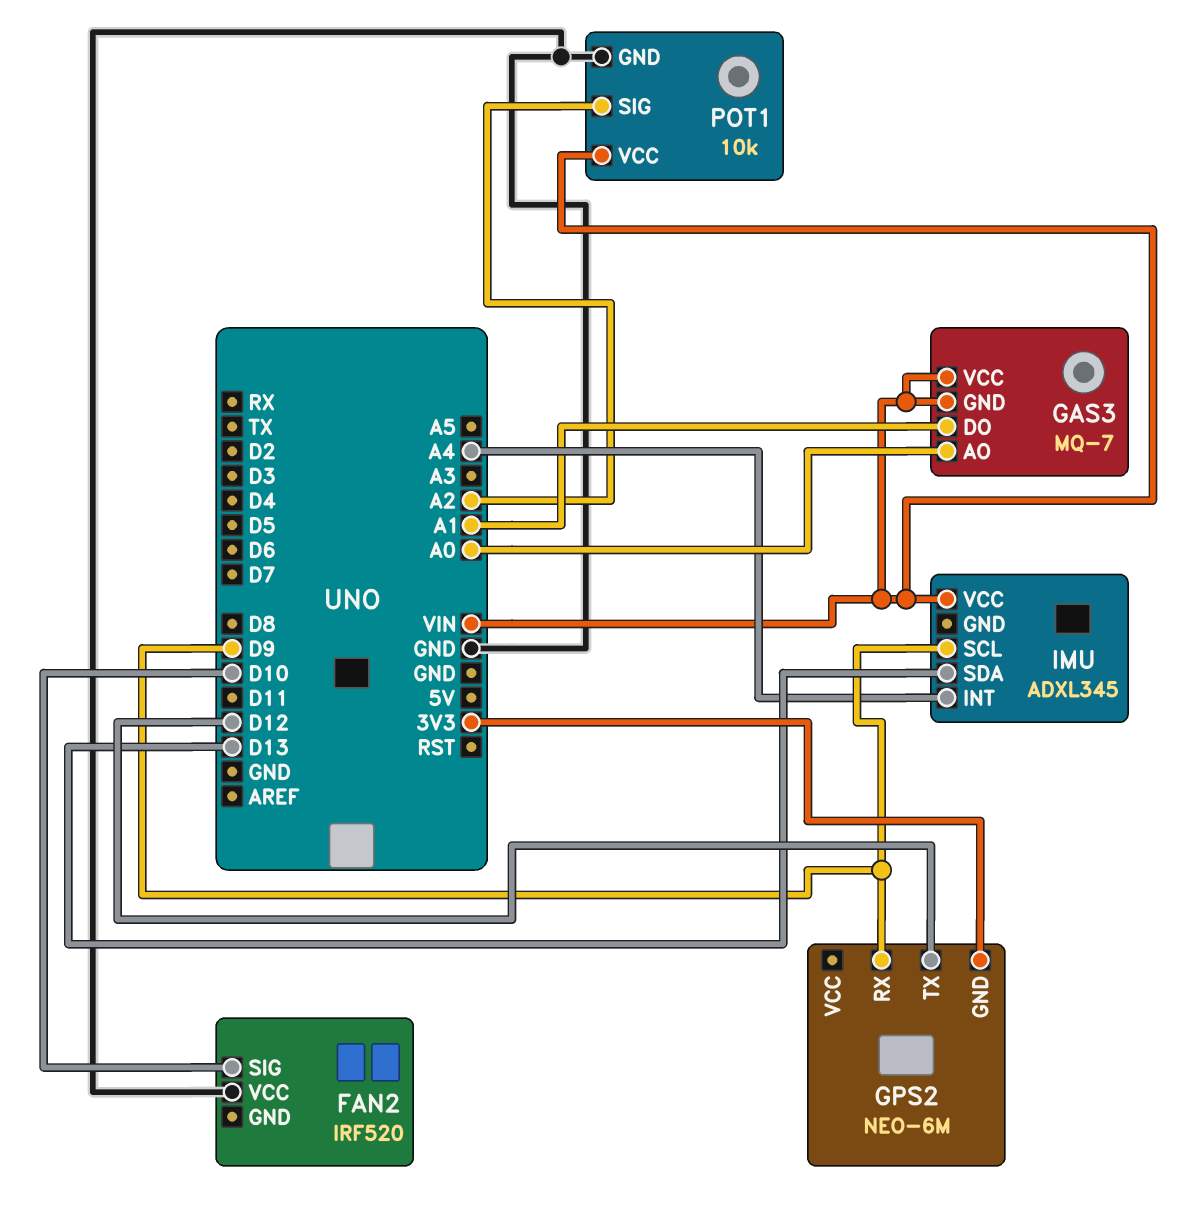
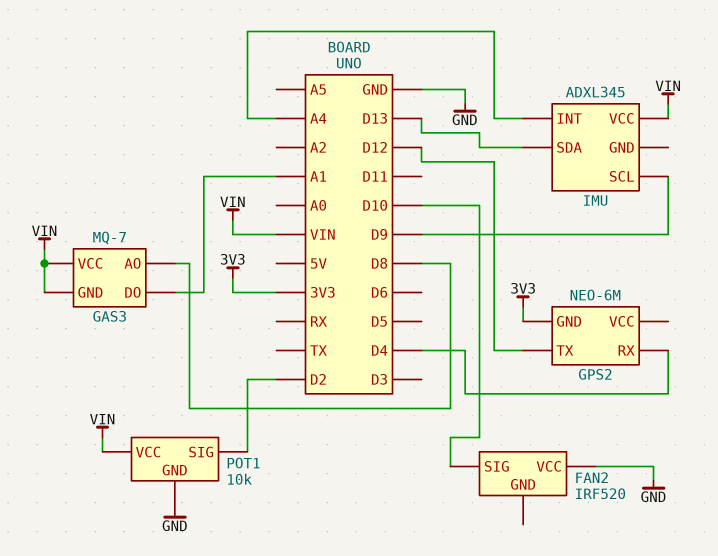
GAS3 pin AO: A0 -> D8
GPS2 pin RX: D9 -> D4
POT1 pin SIG: A2 -> D2

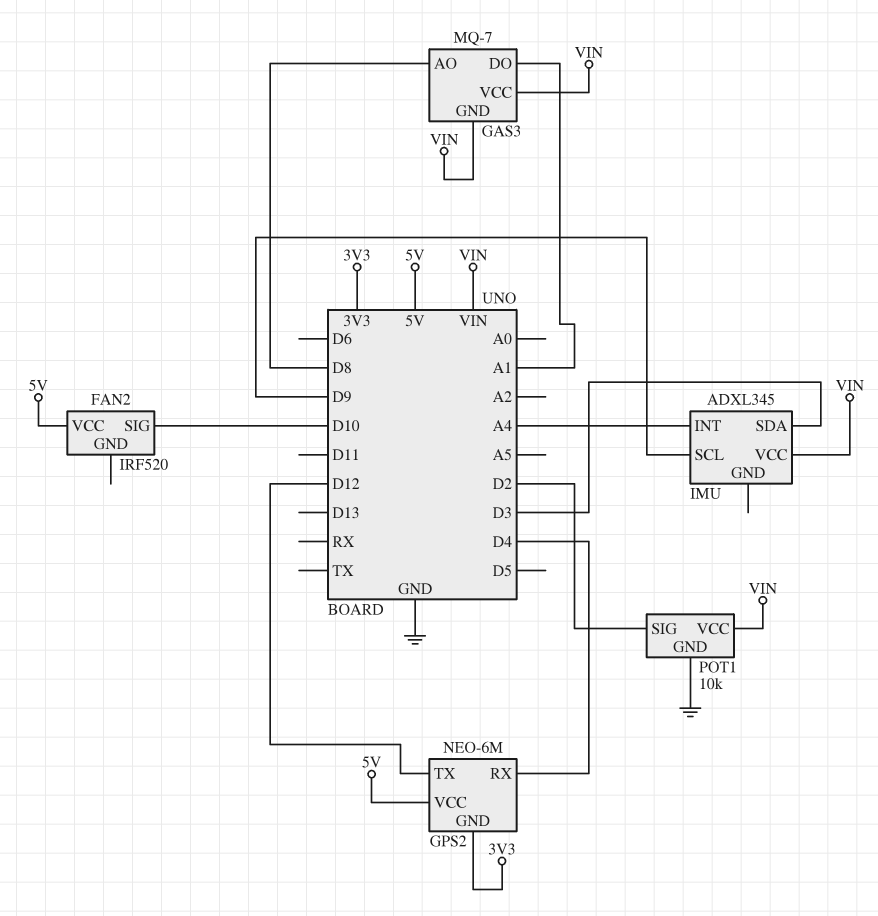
FAN2 pin VCC: GND -> 5V
GPS2 pin VCC: none -> 5V
IMU pin SDA: D13 -> D3

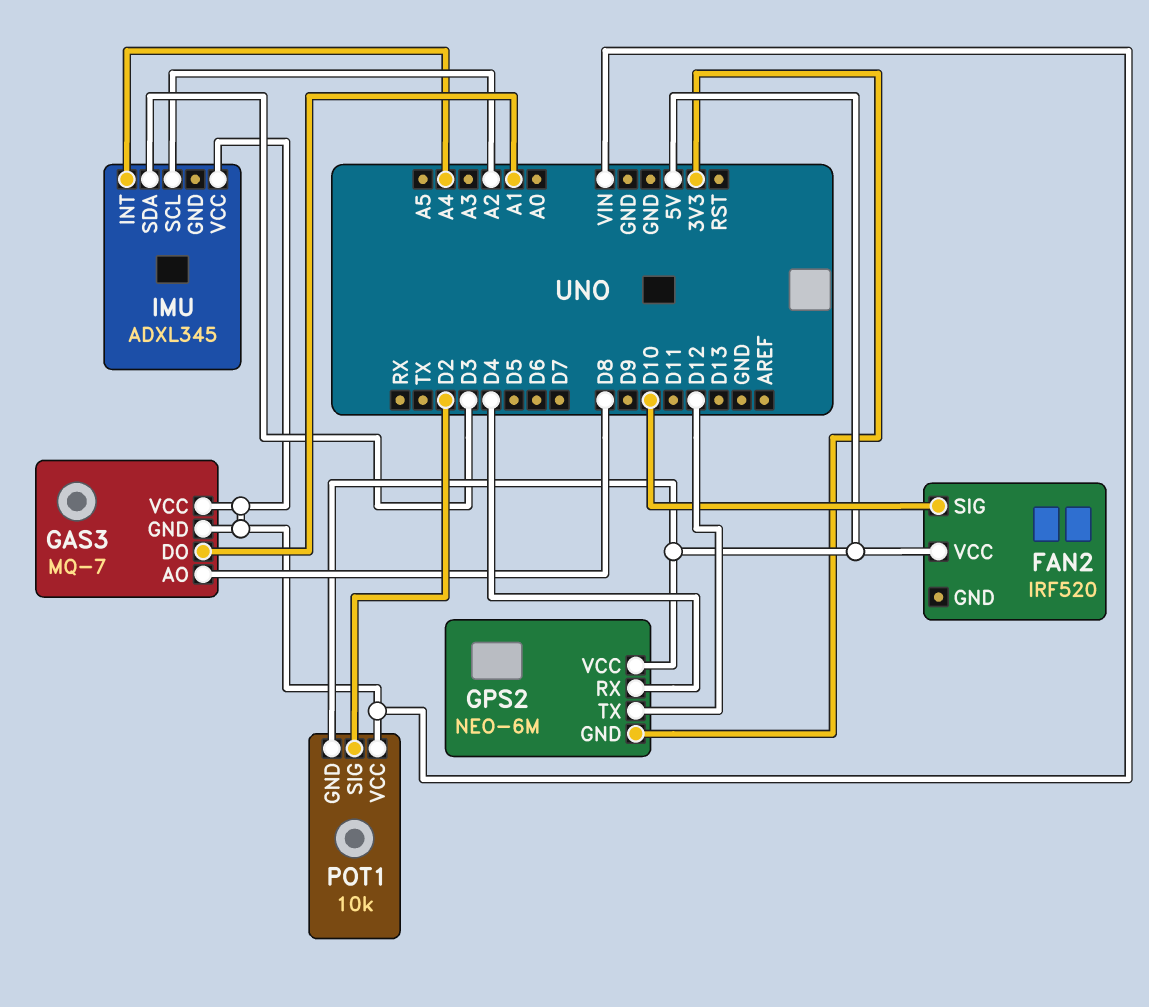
IMU pin SCL: D9 -> A2
POT1 pin GND: GND -> 5V

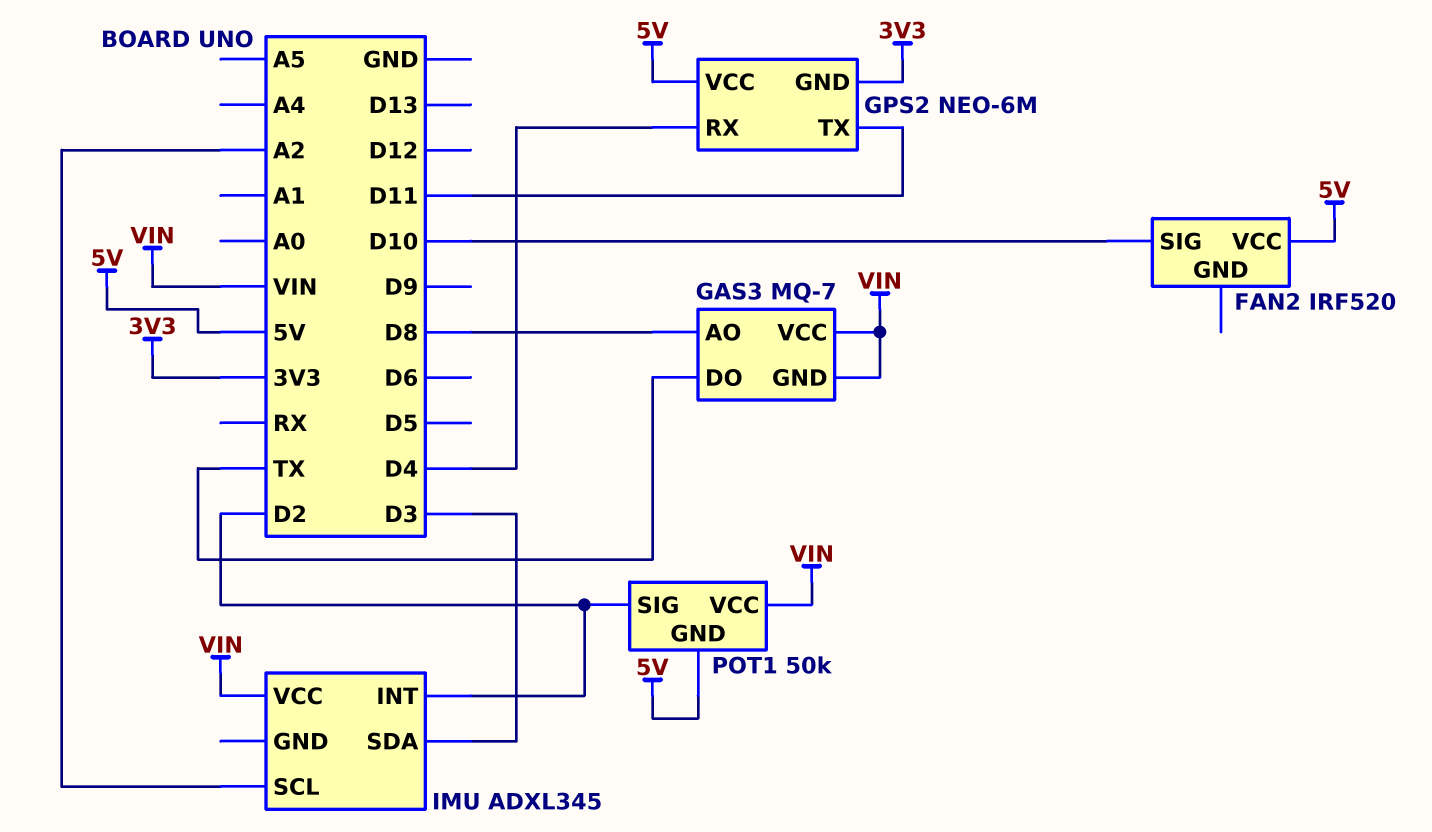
GAS3 pin DO: A1 -> TX
GPS2 pin TX: D12 -> D11
IMU pin INT: A4 -> D2
POT1: 10k -> 50k

